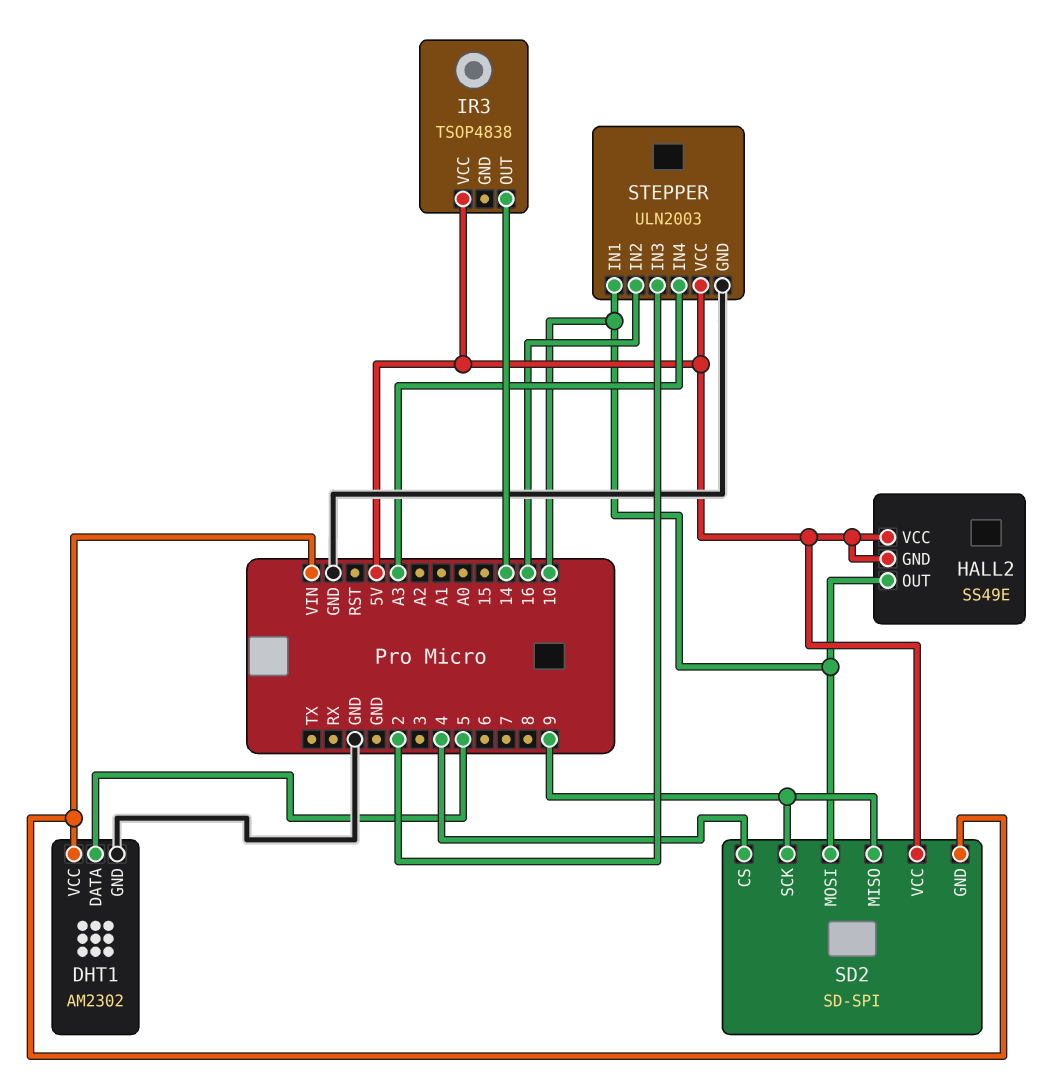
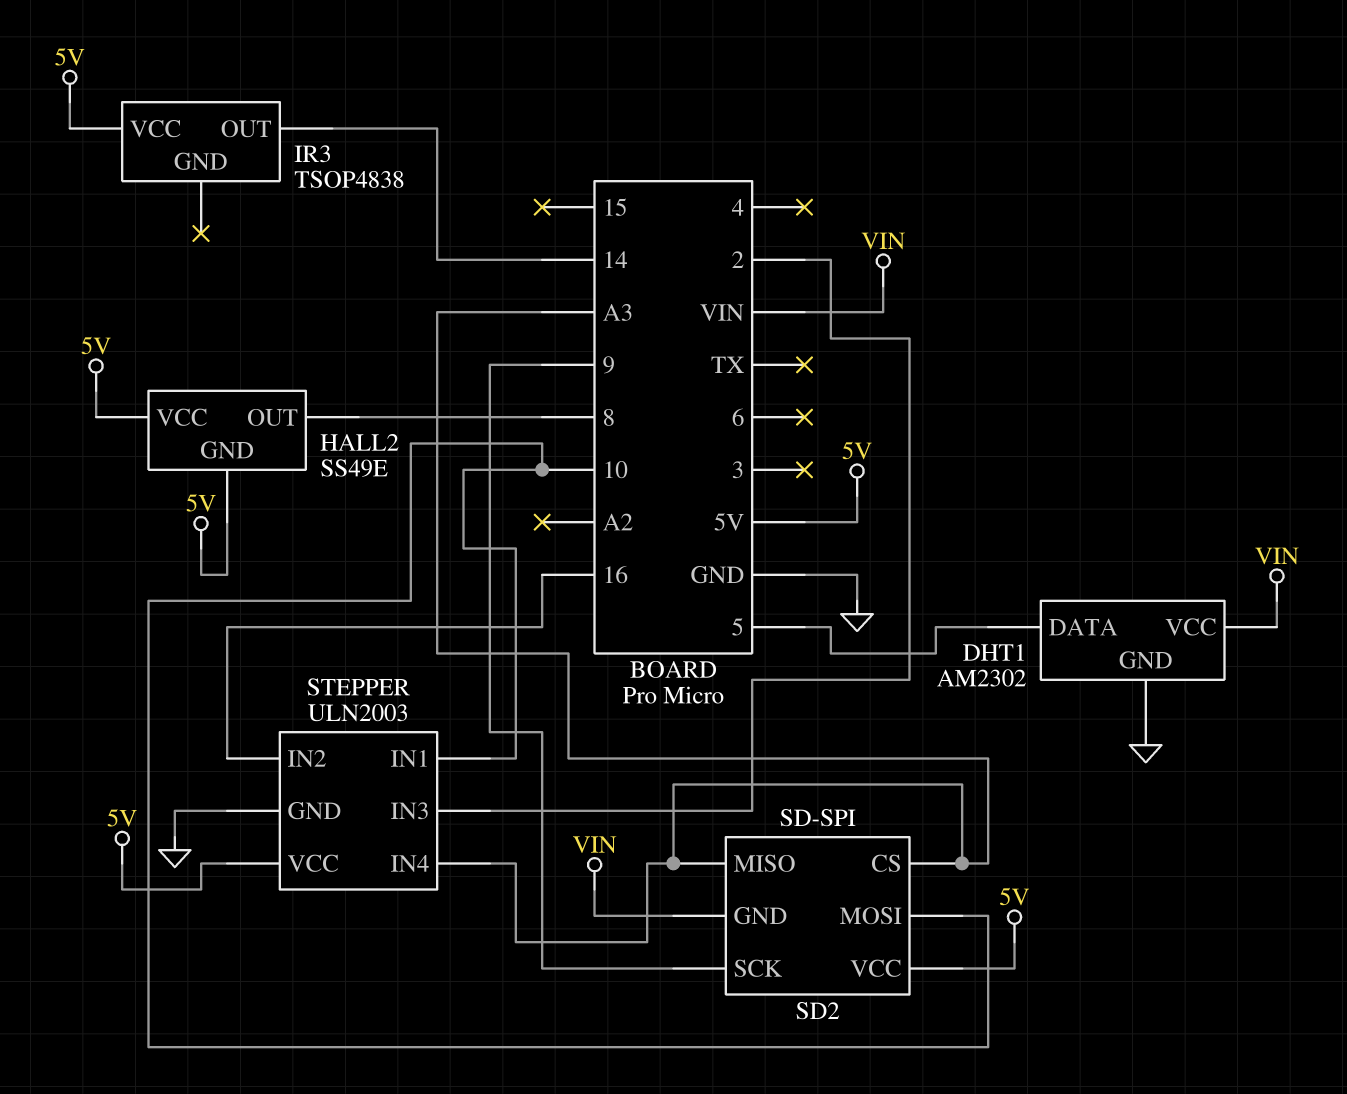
HALL2 pin OUT: 10 -> 8
SD2 pin CS: 4 -> A3
SD2 pin MISO: 9 -> A3

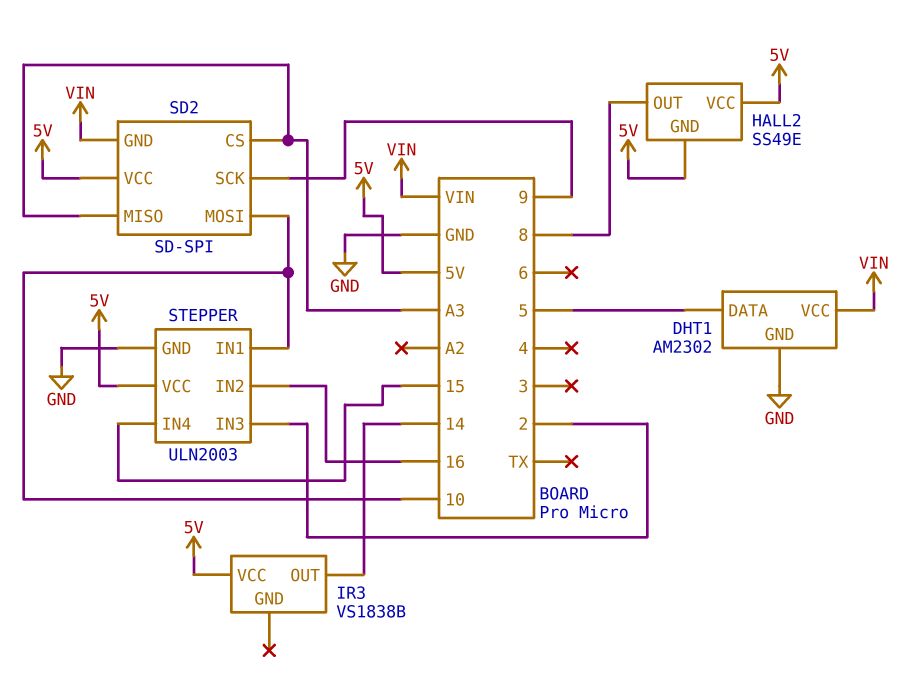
IR3: TSOP4838 -> VS1838B
STEPPER pin IN4: A3 -> 15

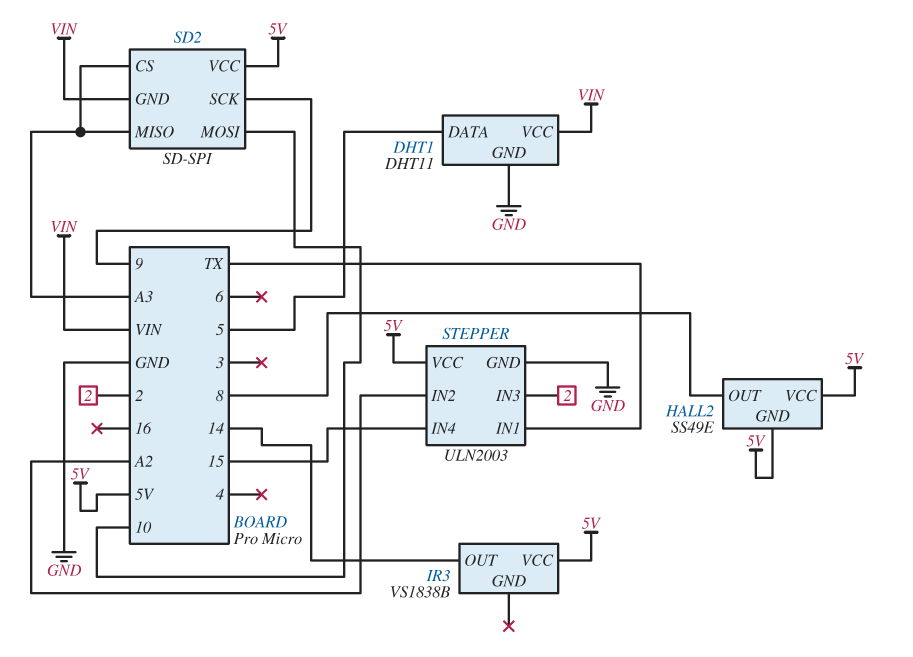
DHT1: AM2302 -> DHT11
STEPPER pin IN1: 10 -> TX
STEPPER pin IN2: 16 -> A2

